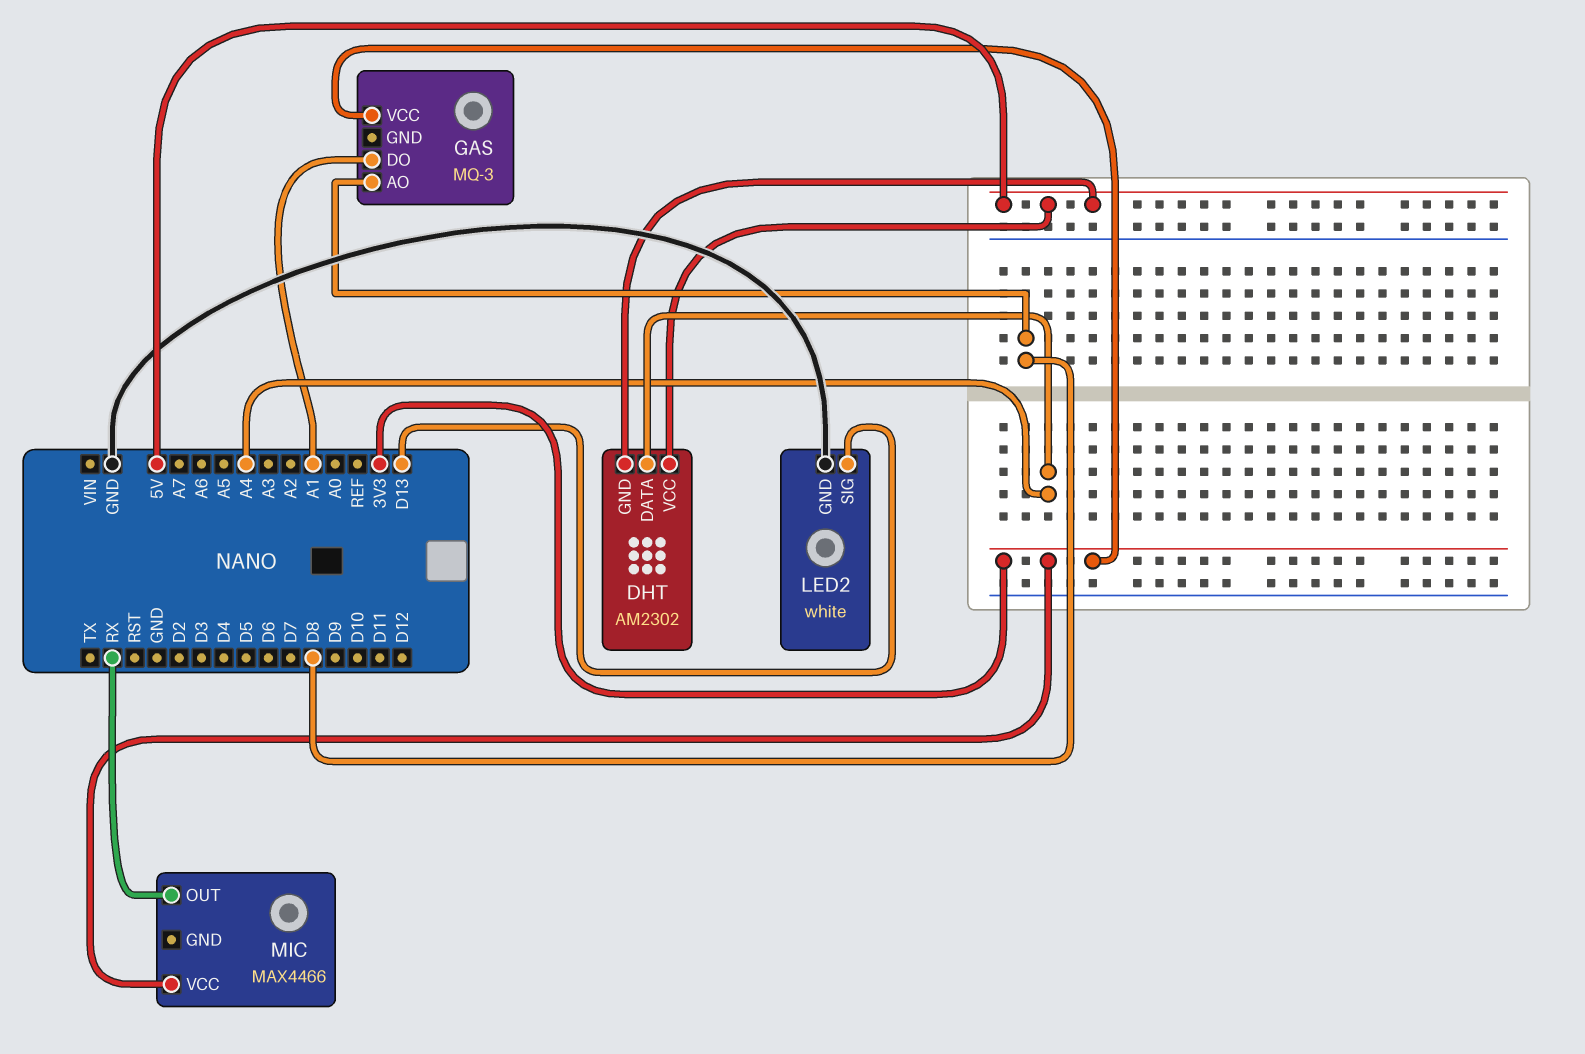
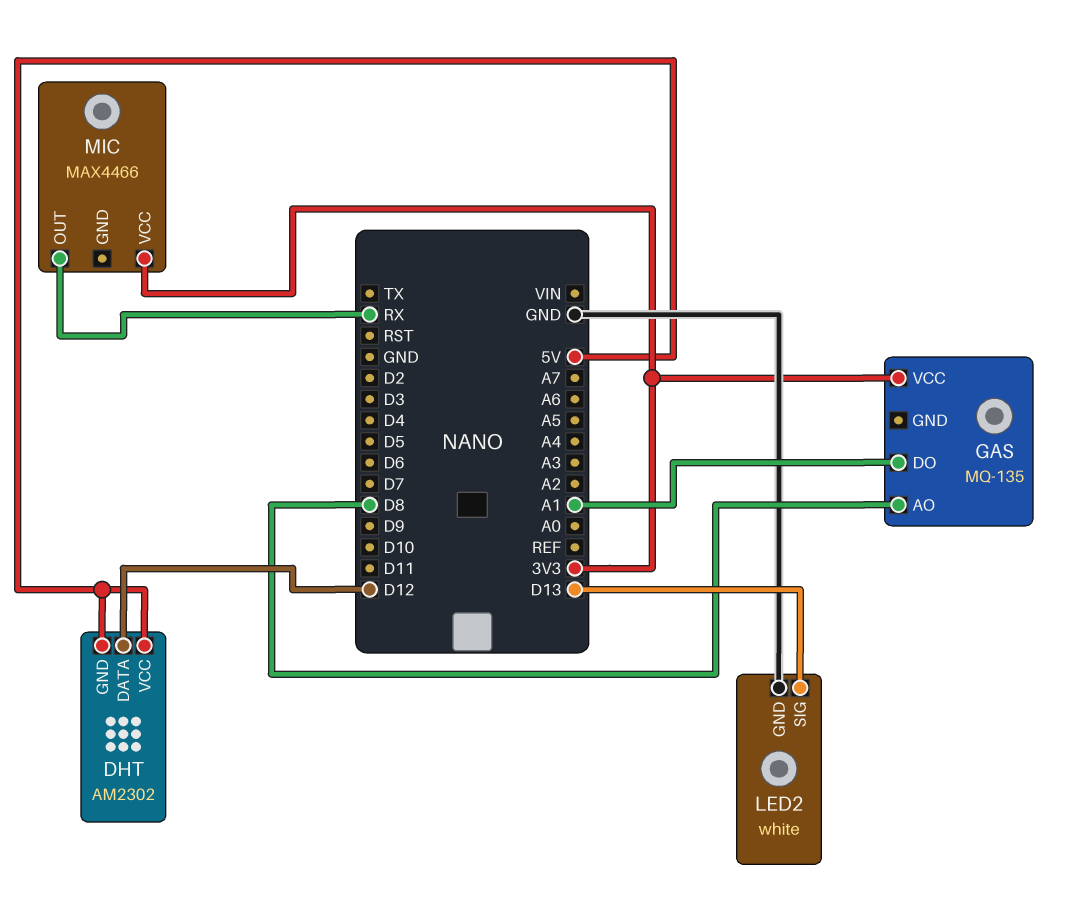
DHT pin DATA: A4 -> D12
GAS: MQ-3 -> MQ-135

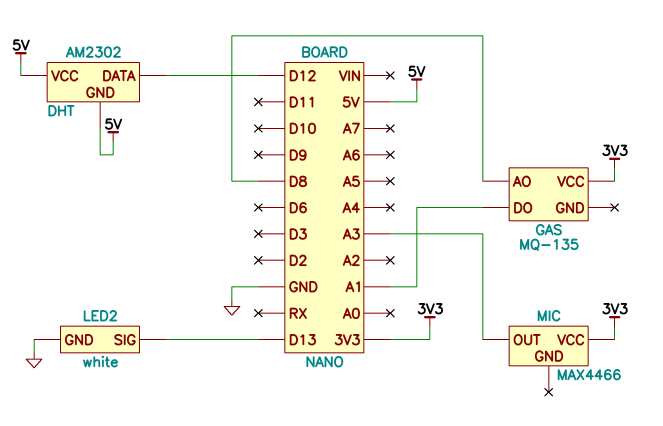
MIC pin OUT: RX -> A3

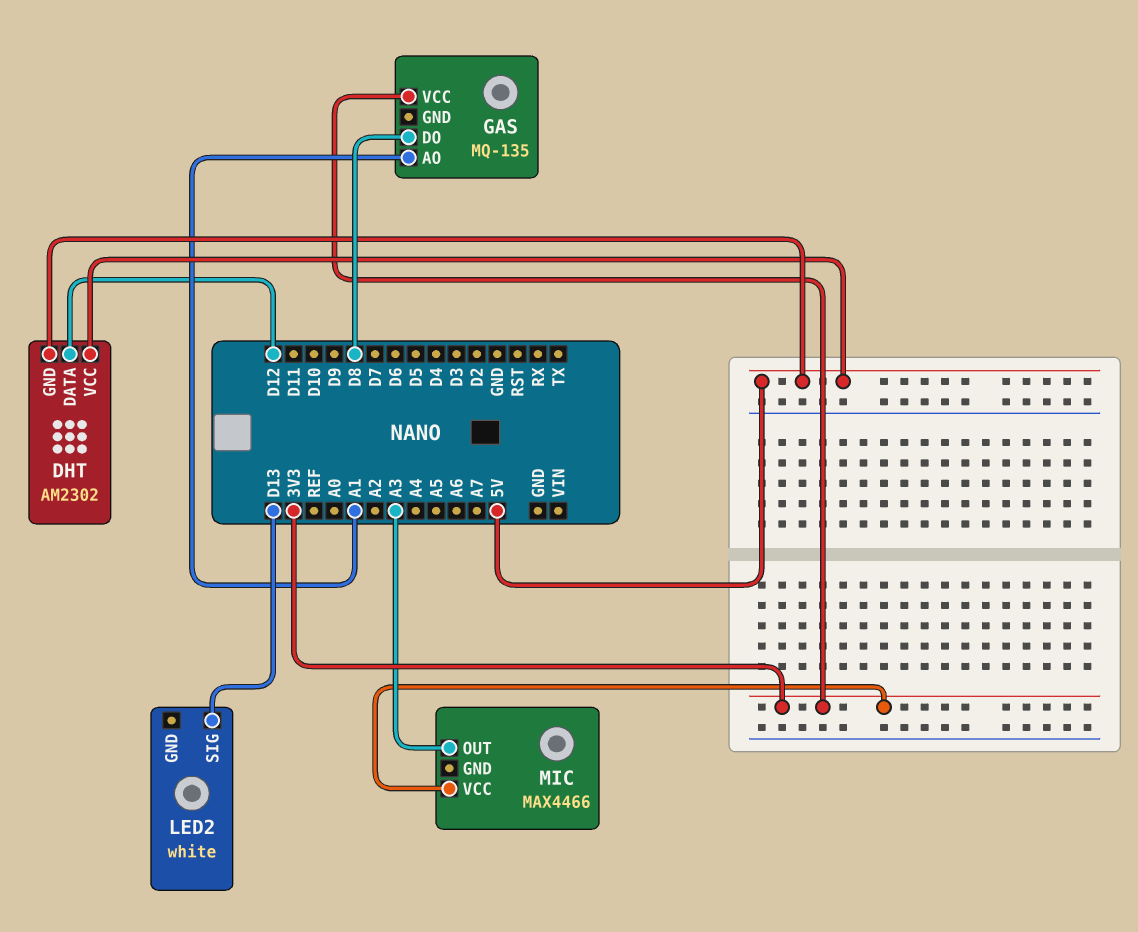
GAS pin AO: D8 -> A1
GAS pin DO: A1 -> D8
LED2 pin GND: GND -> none

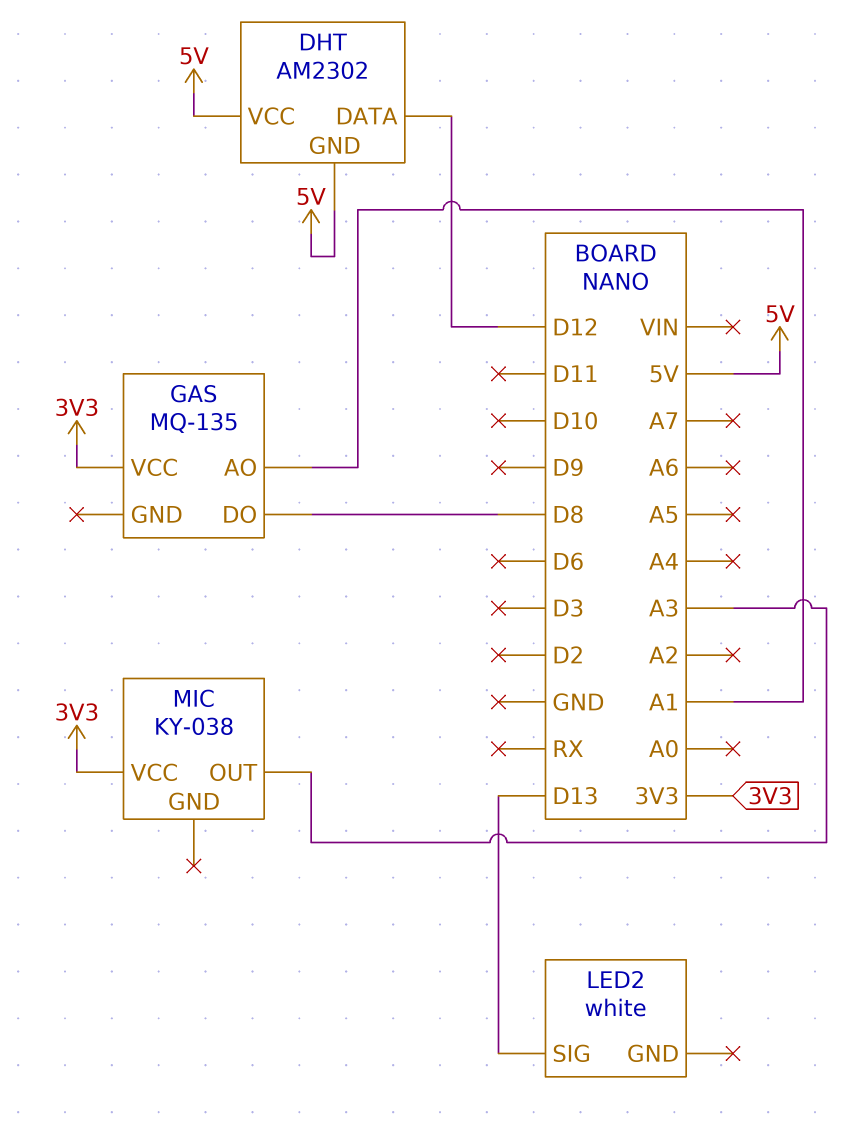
MIC: MAX4466 -> KY-038

